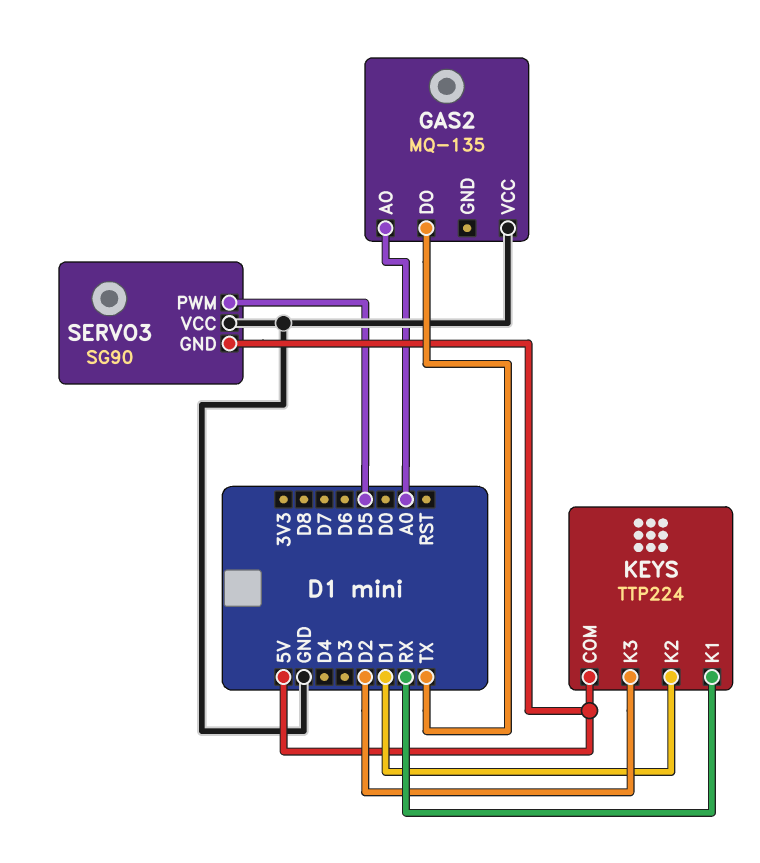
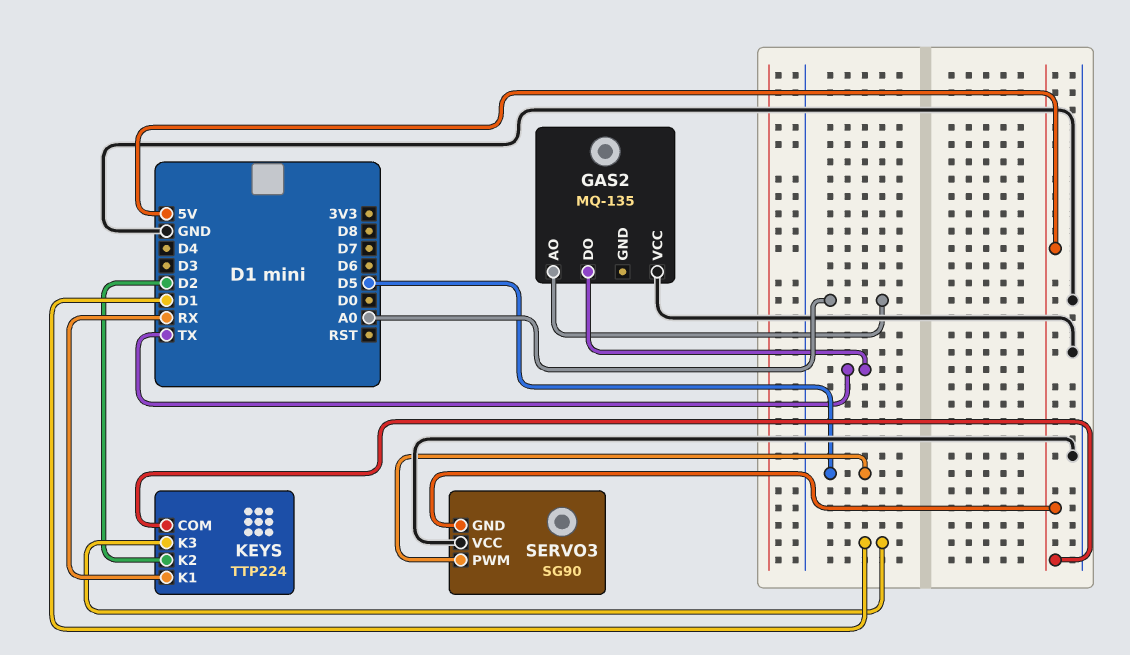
KEYS pin K2: D1 -> D2
KEYS pin K3: D2 -> D1

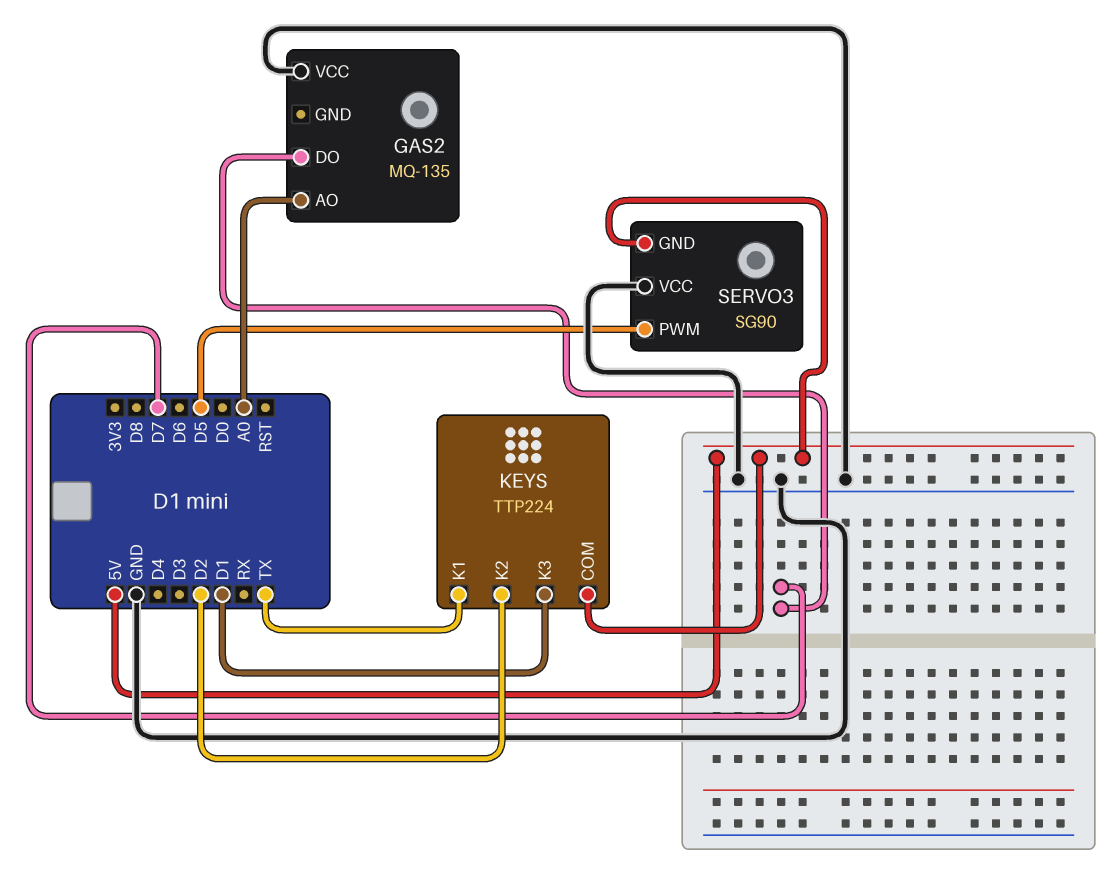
GAS2 pin DO: TX -> D7
KEYS pin K1: RX -> TX

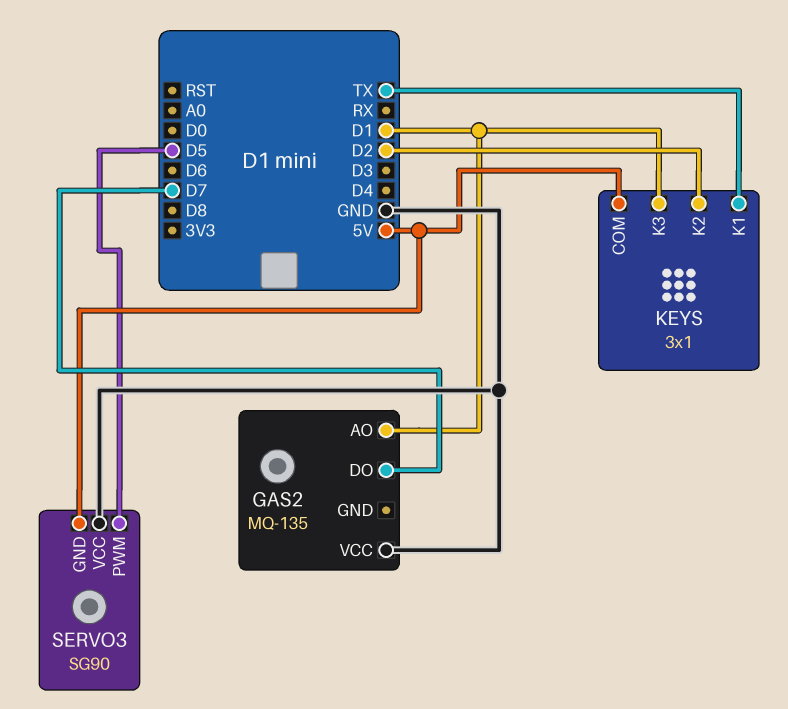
GAS2 pin AO: A0 -> D1
KEYS: TTP224 -> 3x1

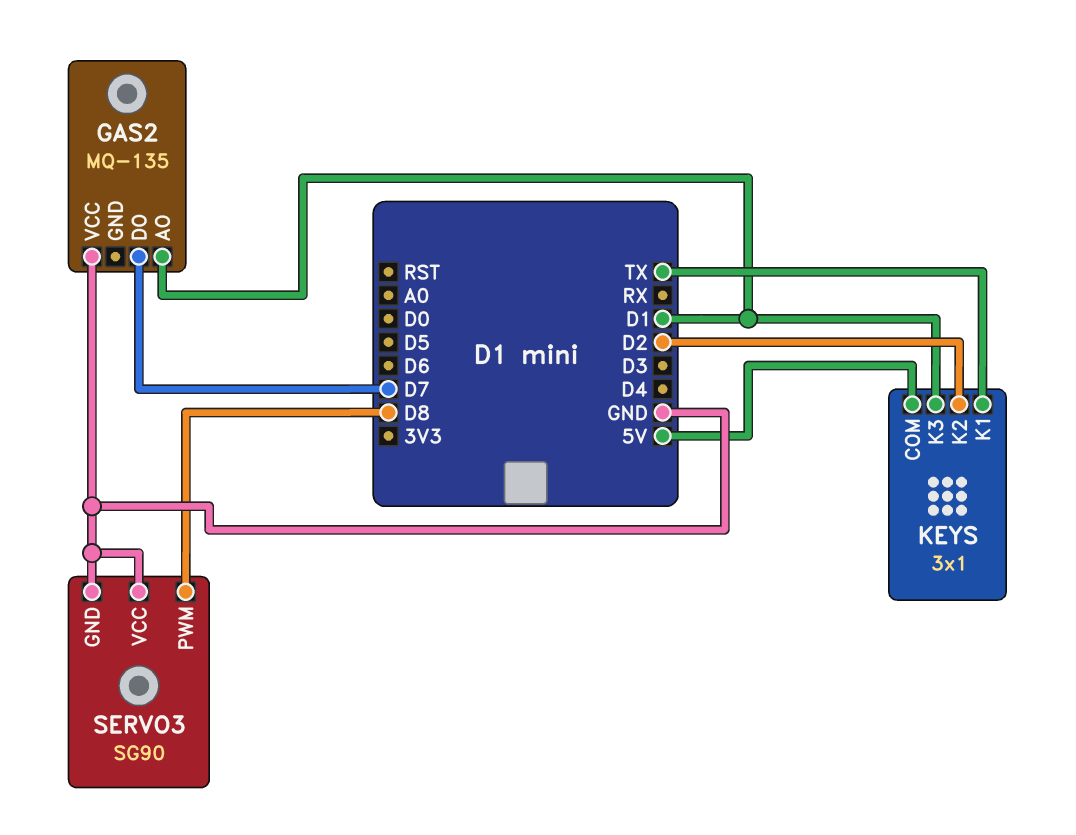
SERVO3 pin GND: 5V -> GND
SERVO3 pin PWM: D5 -> D8

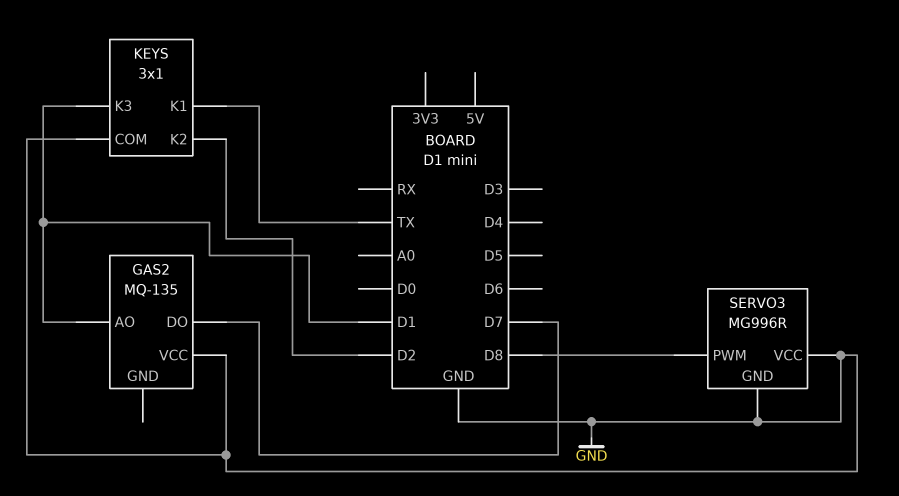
KEYS pin COM: 5V -> GND
SERVO3: SG90 -> MG996R

